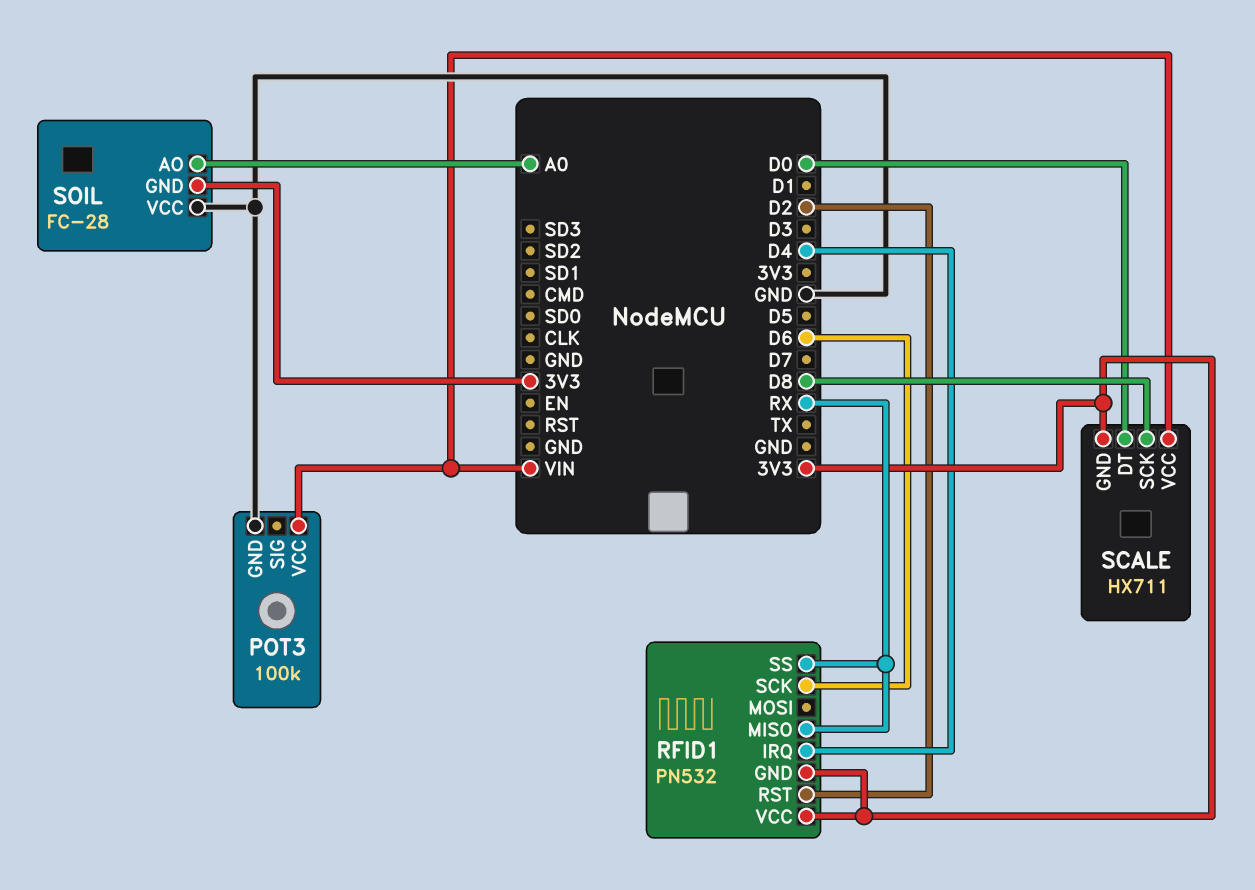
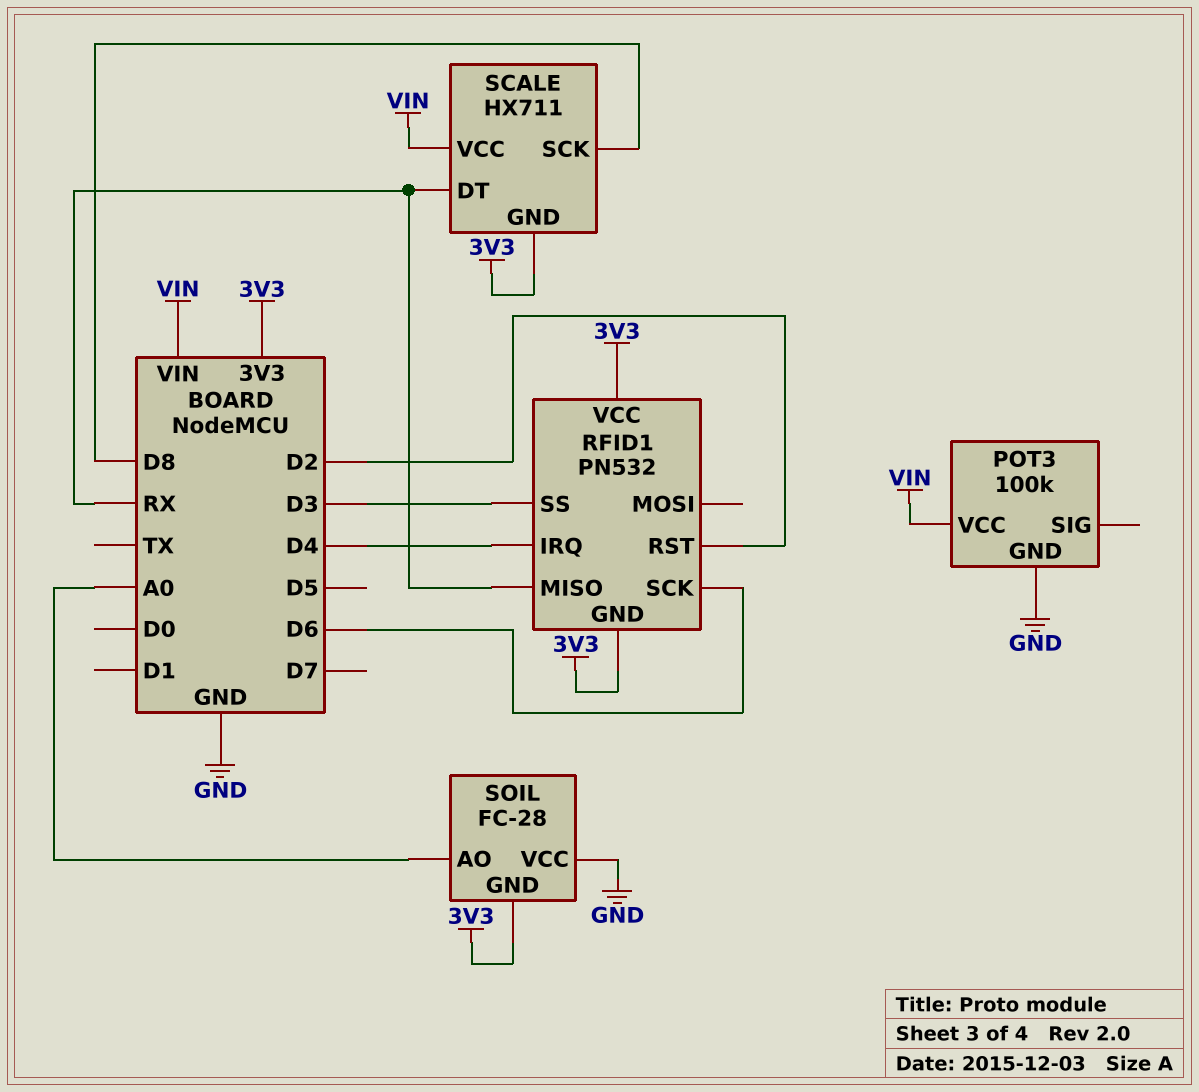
RFID1 pin SS: RX -> D3
SCALE pin DT: D0 -> RX

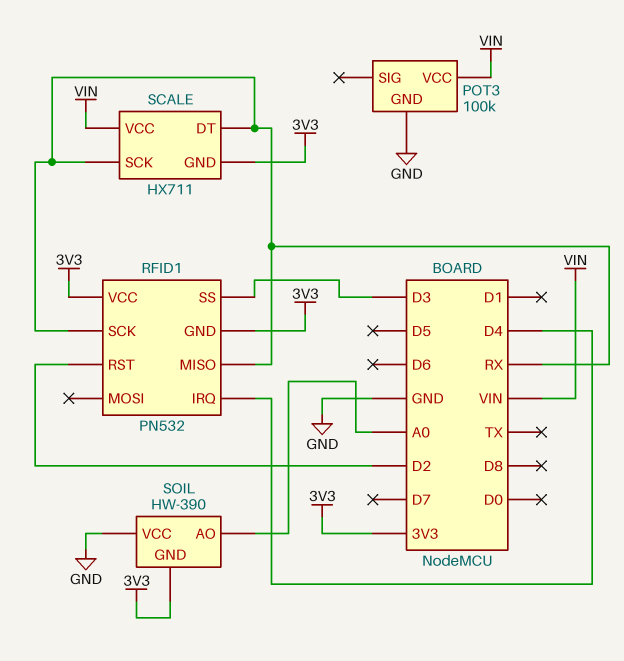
RFID1 pin SCK: D6 -> RX
SCALE pin SCK: D8 -> RX
SOIL: FC-28 -> HW-390

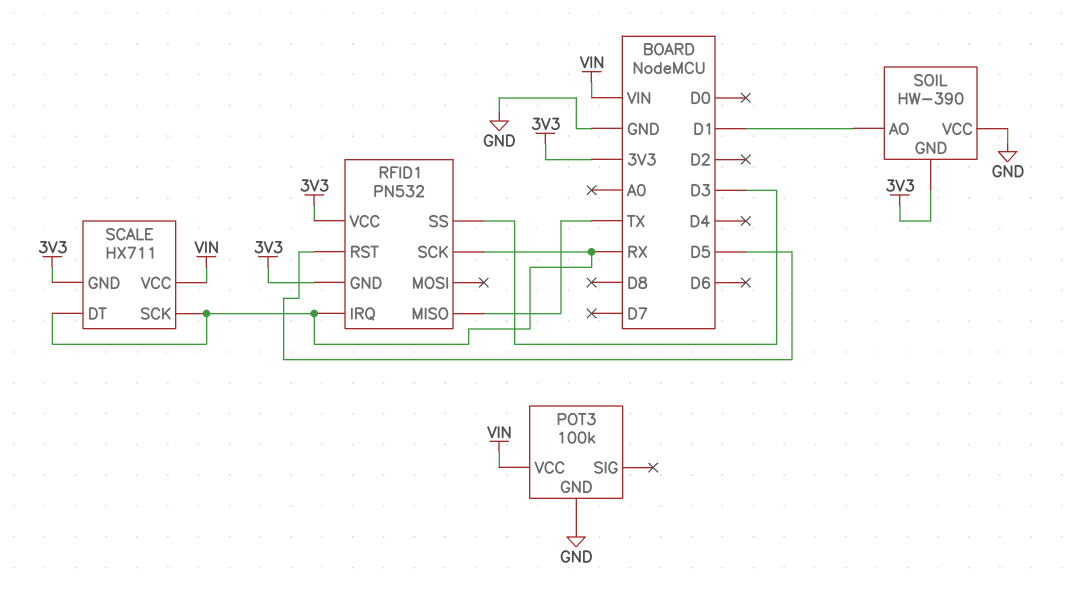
RFID1 pin IRQ: D4 -> RX
RFID1 pin MISO: RX -> TX
RFID1 pin RST: D2 -> D5
SOIL pin AO: A0 -> D1

